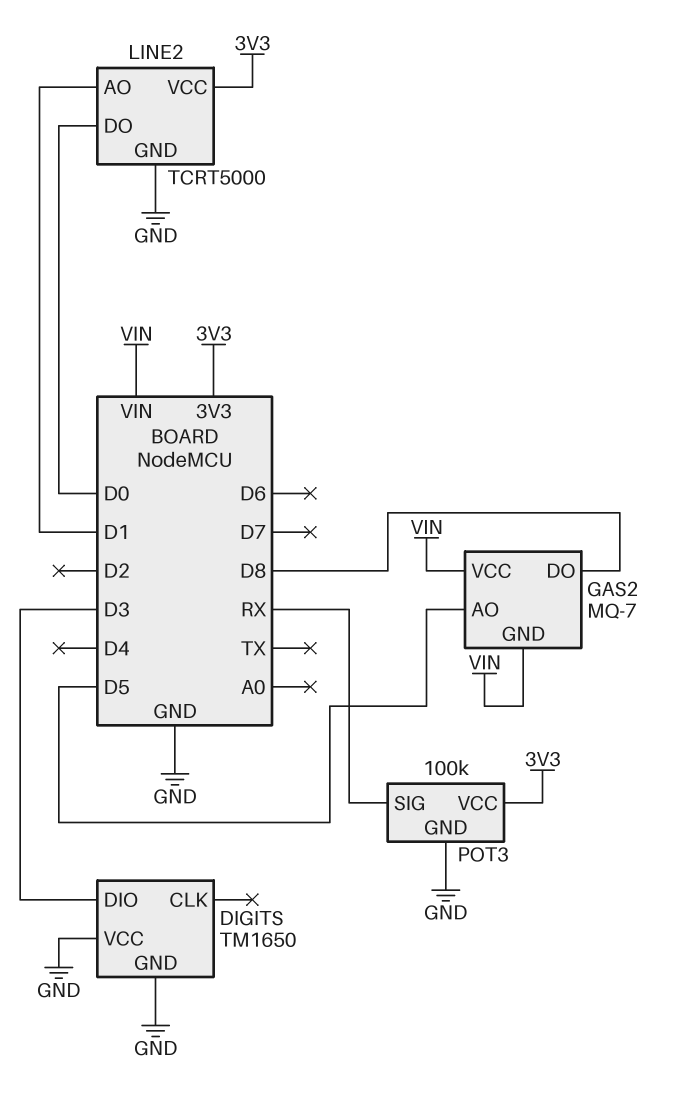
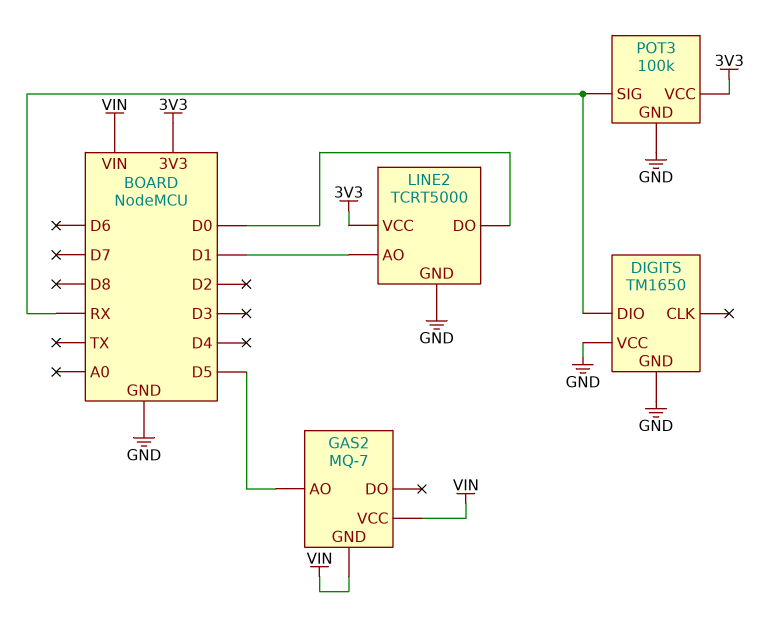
DIGITS pin DIO: D3 -> RX
GAS2 pin DO: D8 -> none

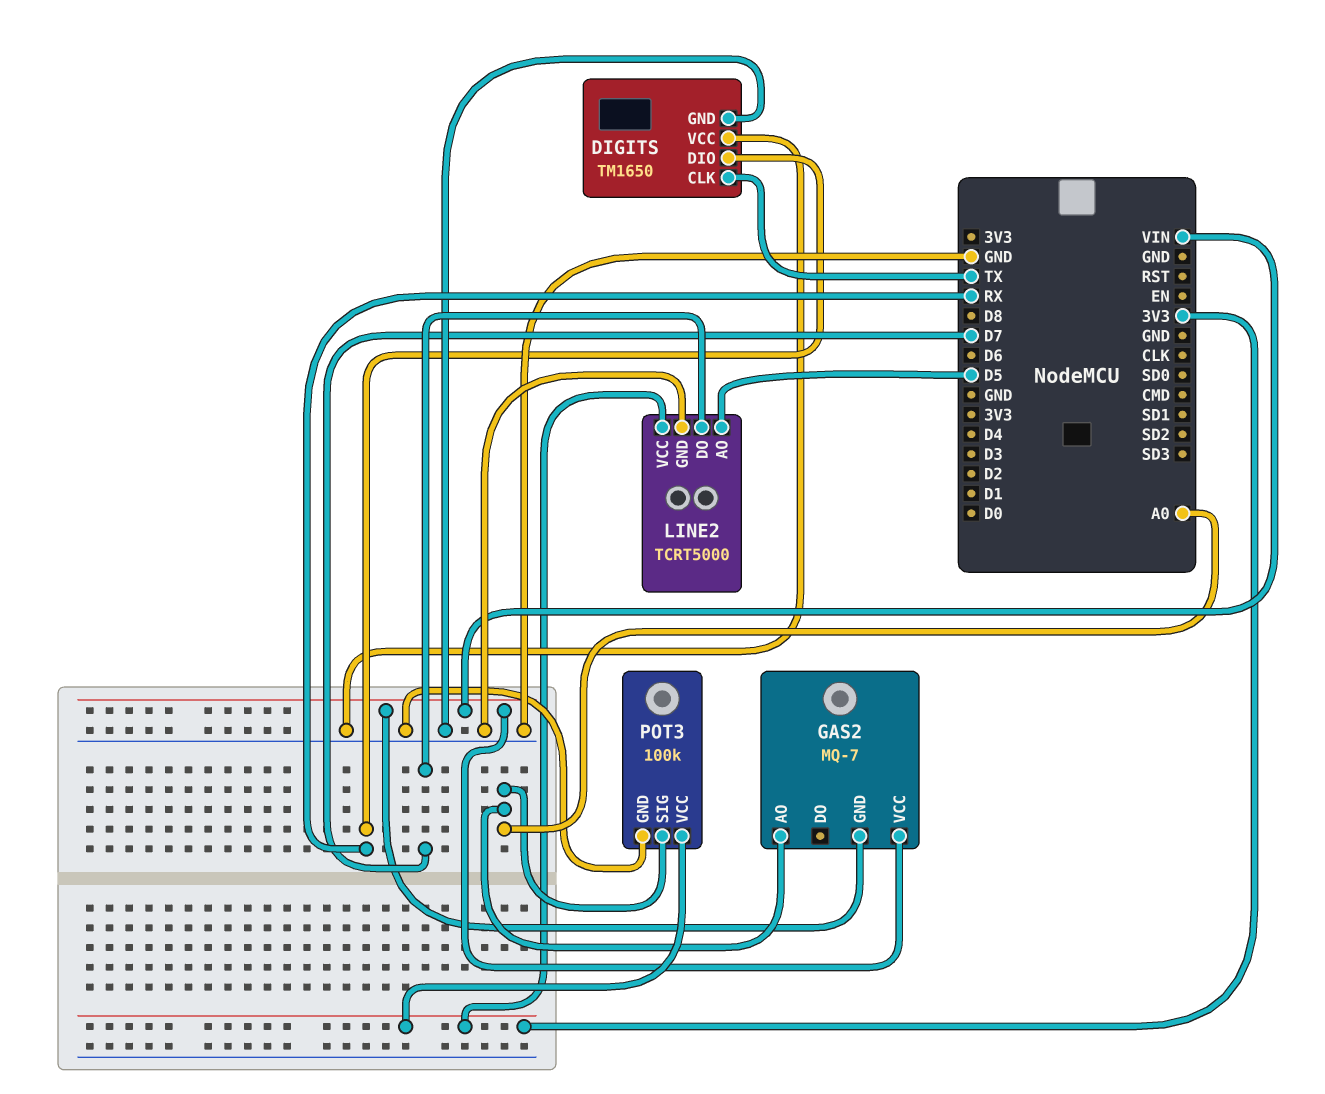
DIGITS pin CLK: none -> TX
GAS2 pin AO: D5 -> A0
LINE2 pin AO: D1 -> D5
LINE2 pin DO: D0 -> D7
POT3 pin SIG: RX -> A0

